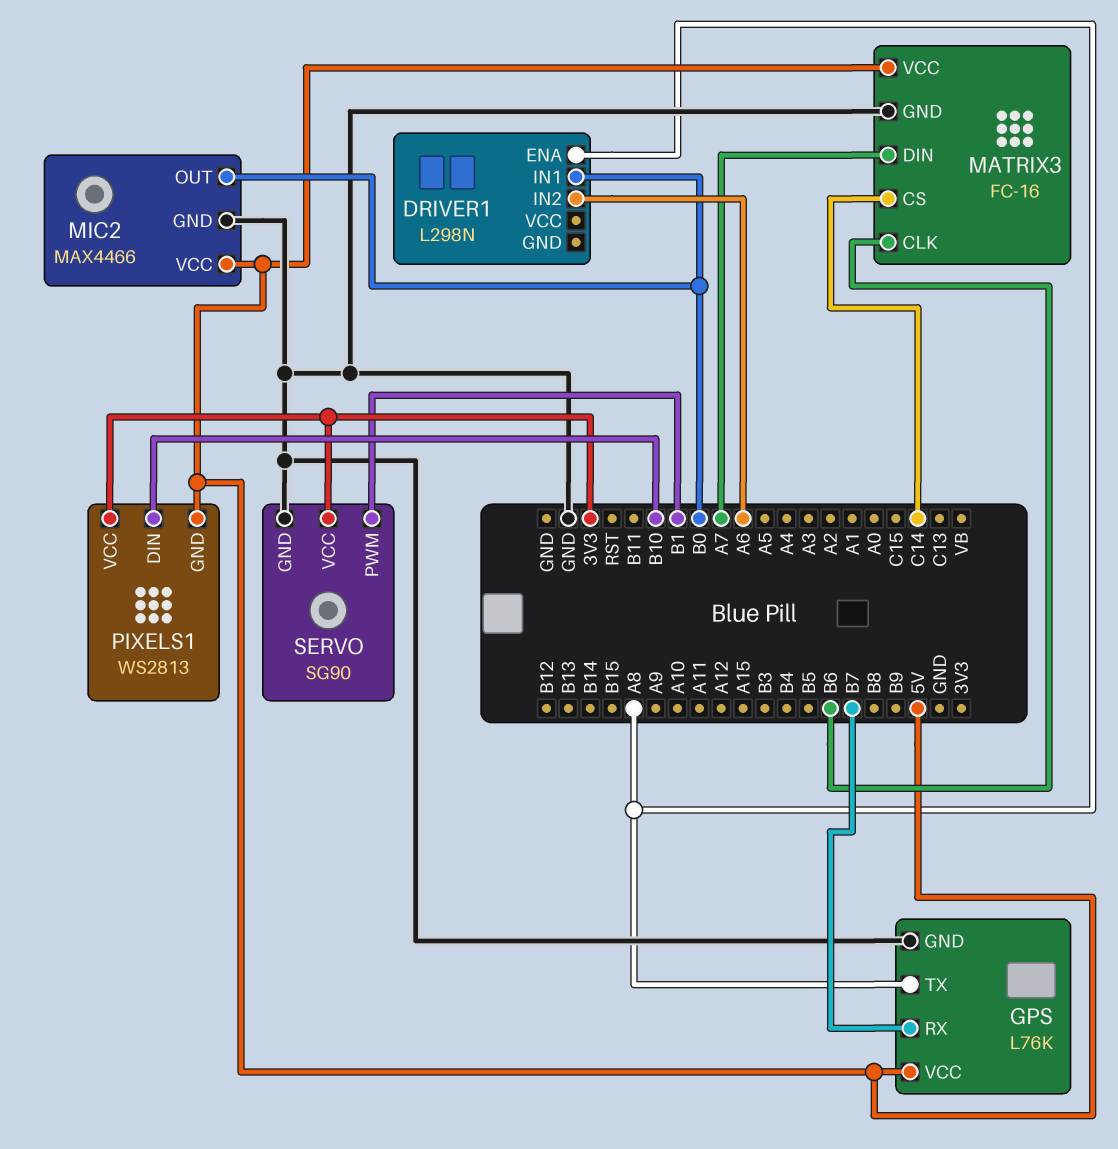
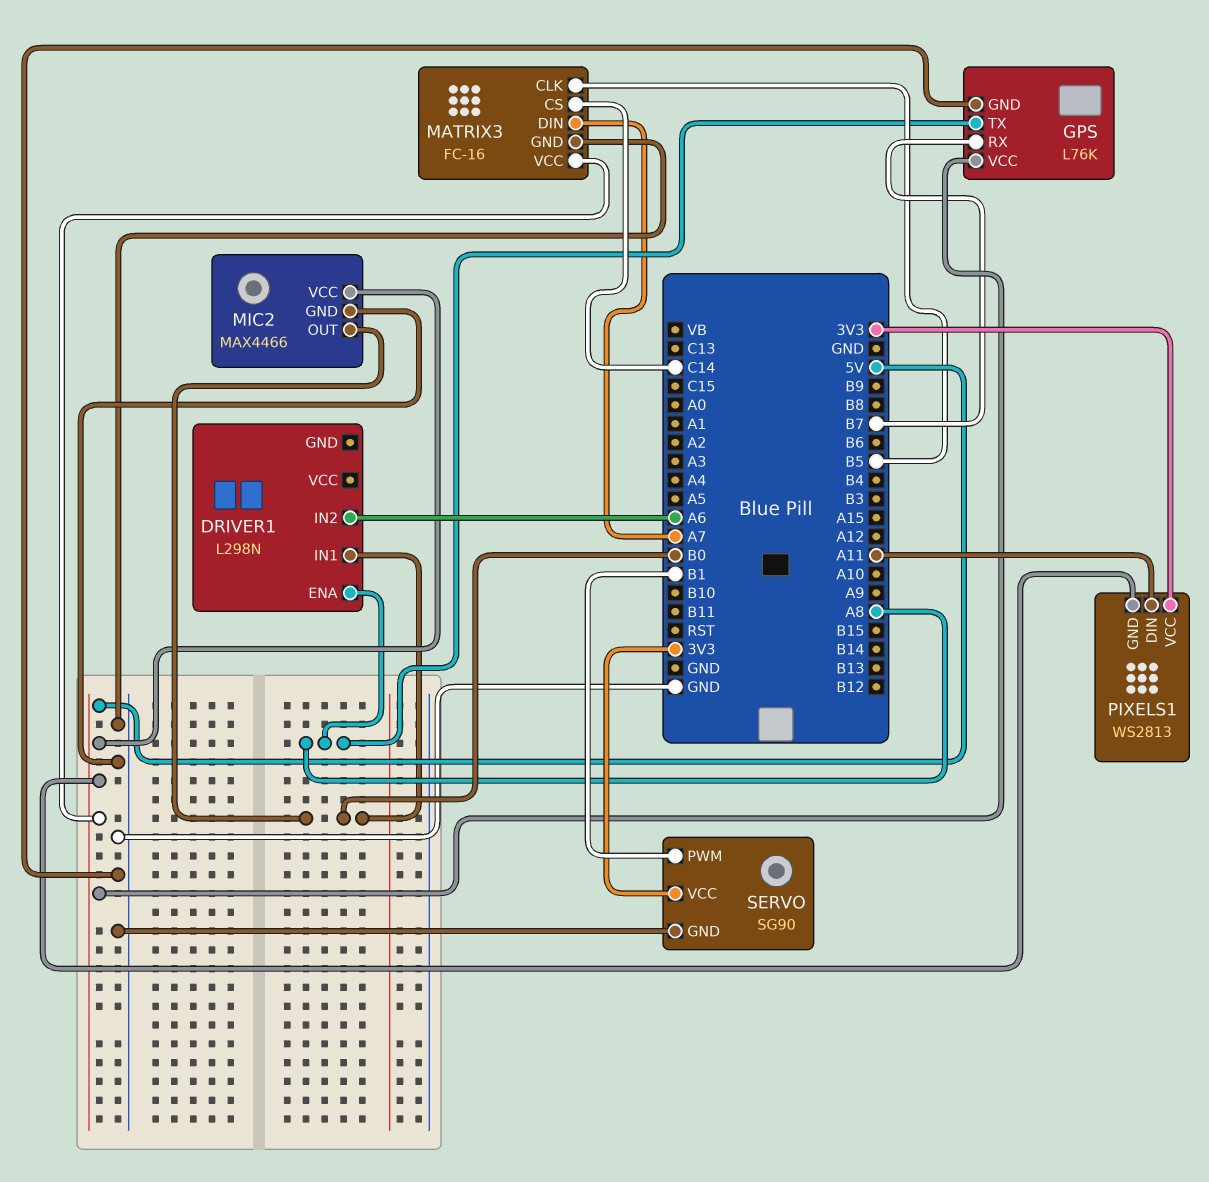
MATRIX3 pin CLK: B6 -> B5
PIXELS1 pin DIN: B10 -> A11

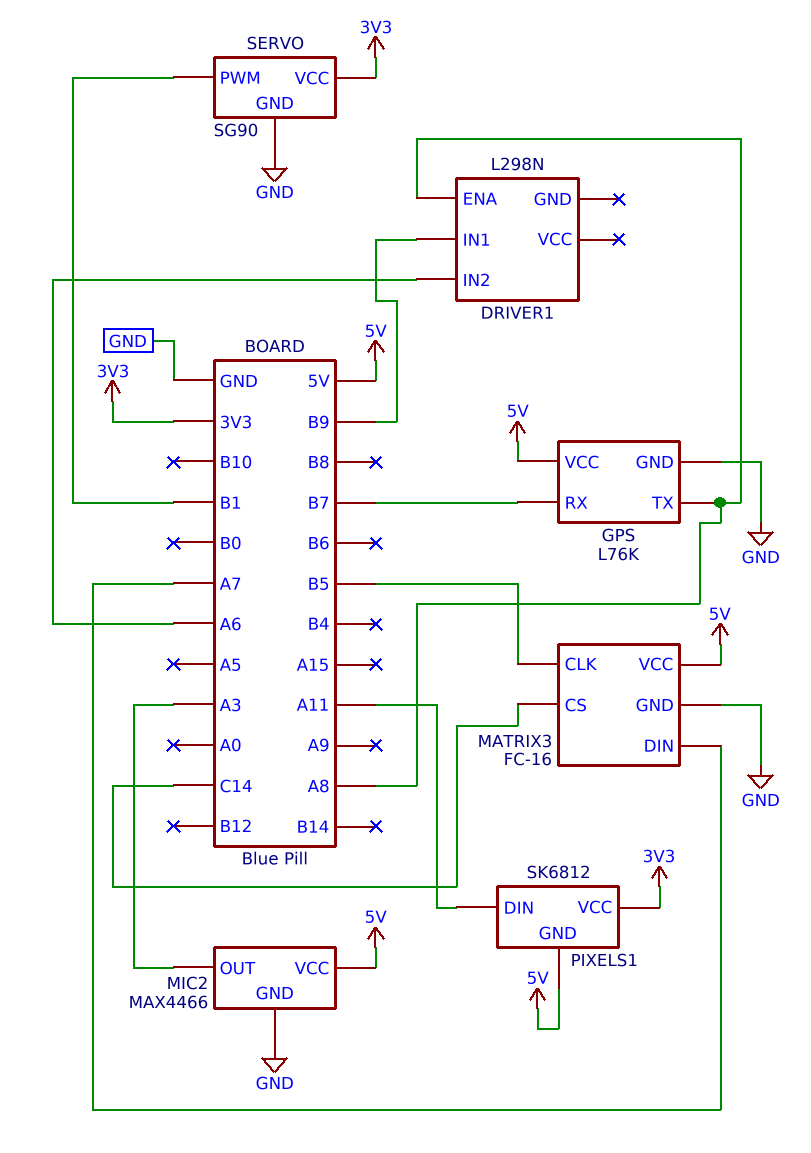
DRIVER1 pin IN1: B0 -> B9
MIC2 pin OUT: B0 -> A3
PIXELS1: WS2813 -> SK6812

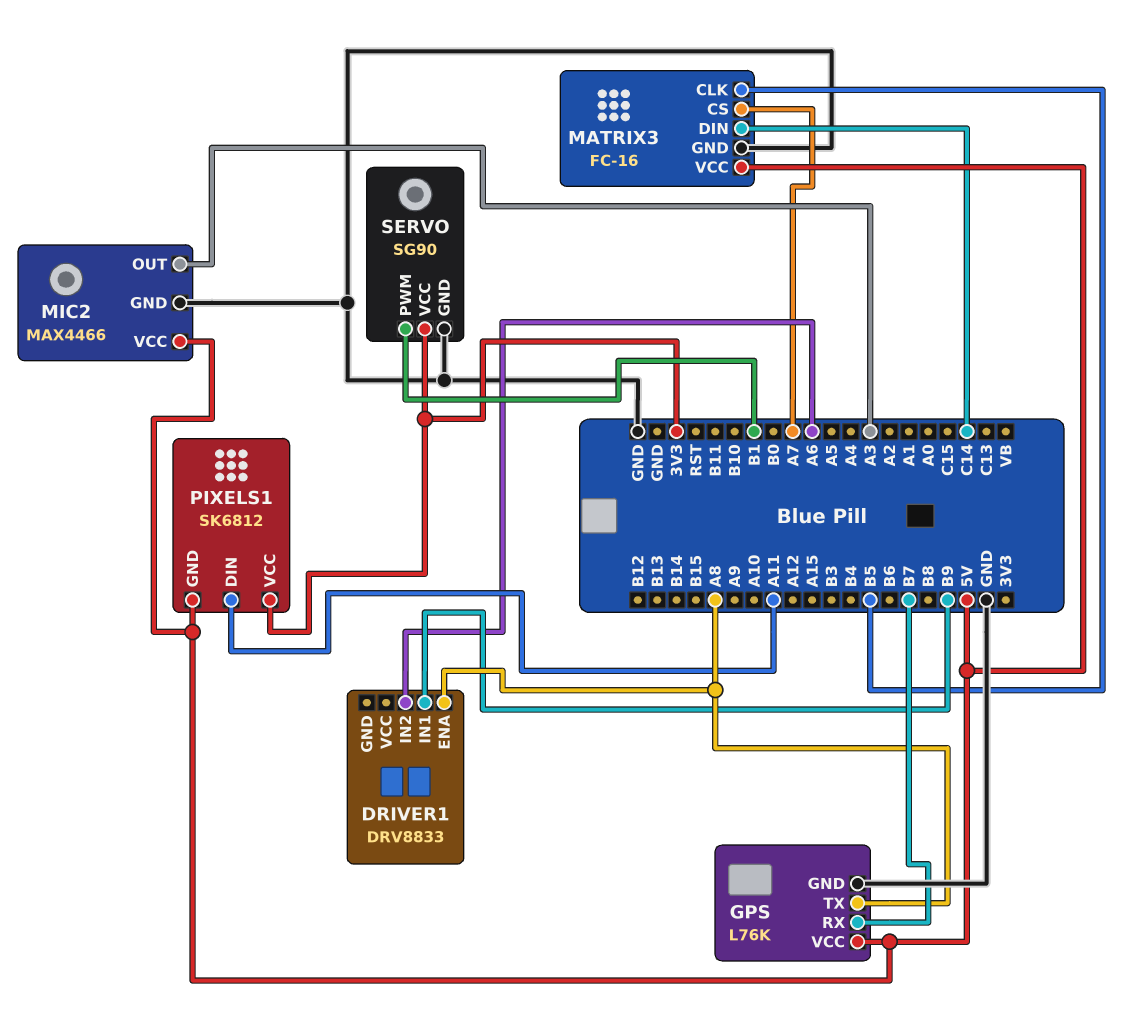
DRIVER1: L298N -> DRV8833
MATRIX3 pin CS: C14 -> A7
MATRIX3 pin DIN: A7 -> C14

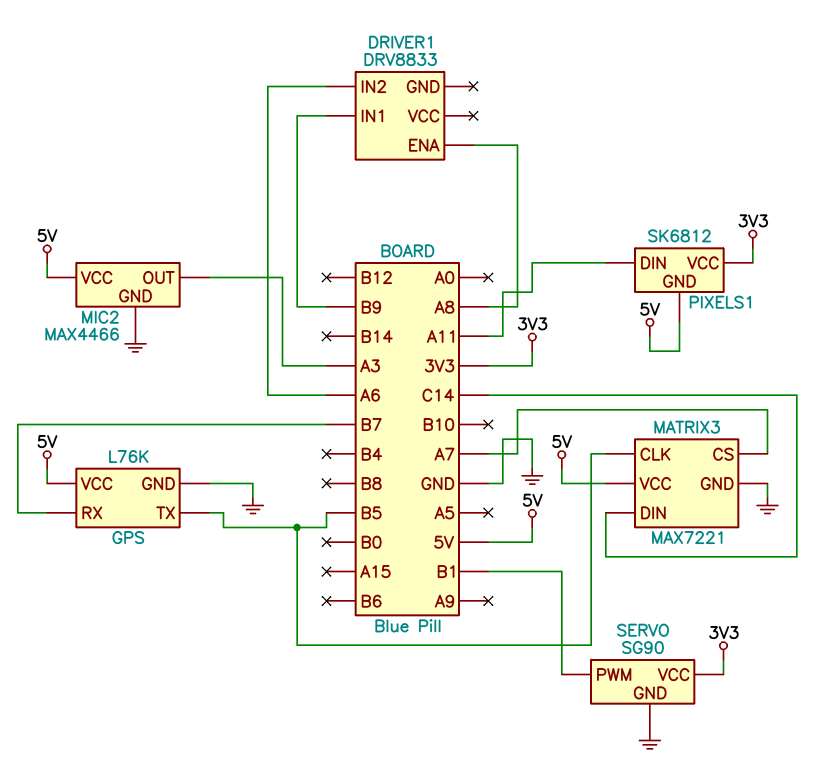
GPS pin TX: A8 -> B5
MATRIX3: FC-16 -> MAX7221

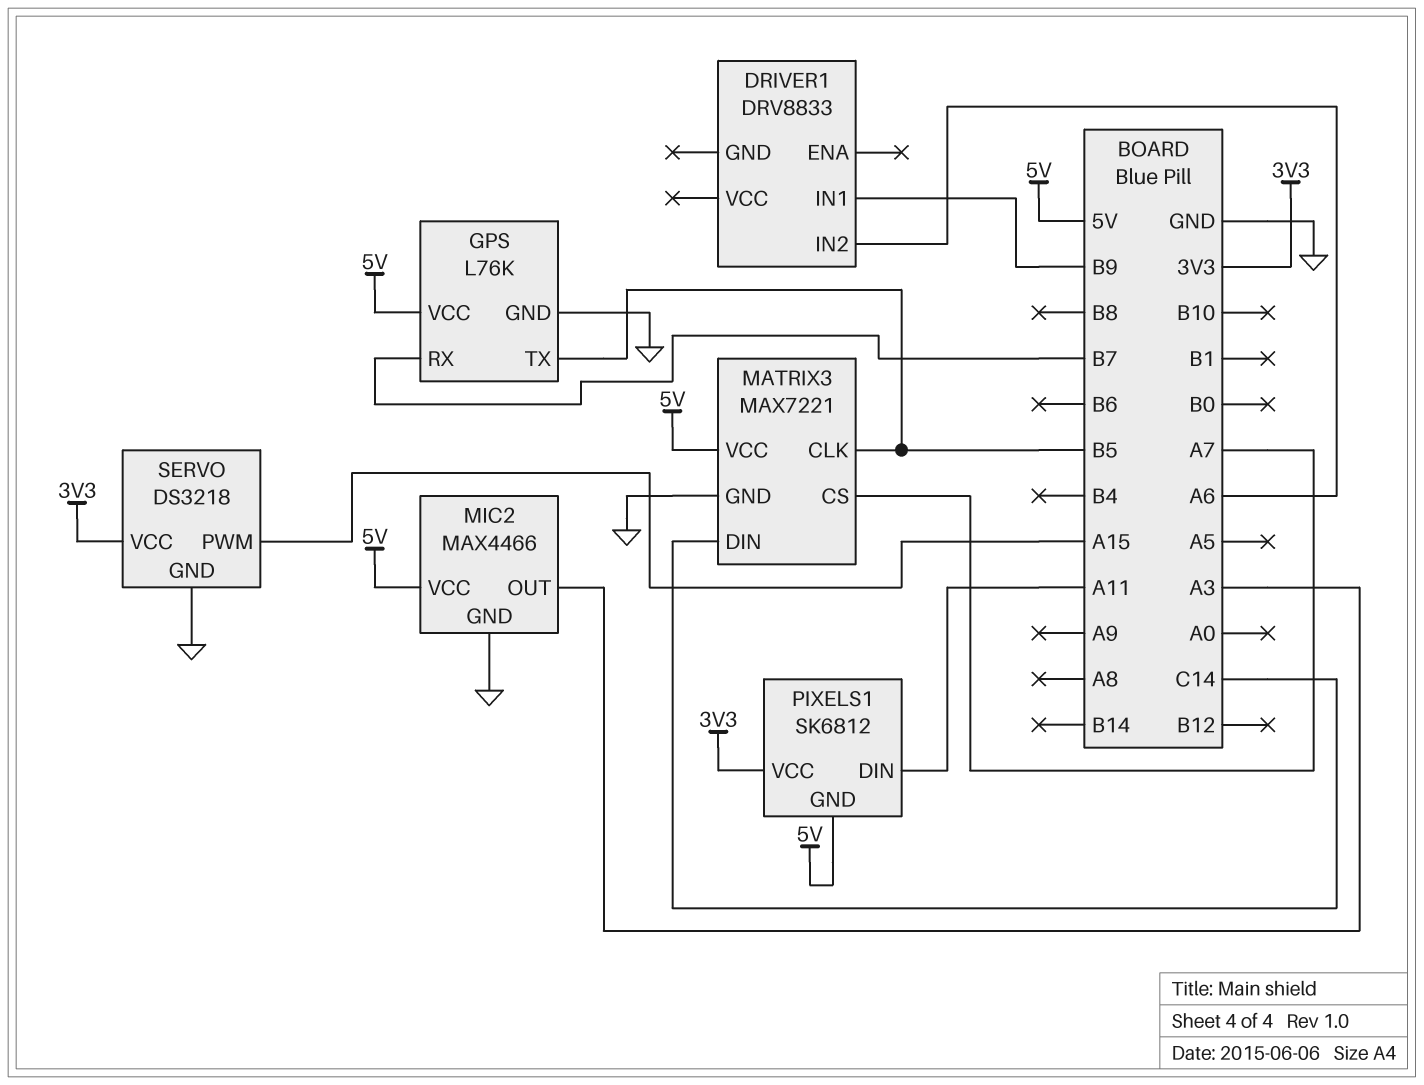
DRIVER1 pin ENA: A8 -> none
SERVO: SG90 -> DS3218
SERVO pin PWM: B1 -> A15

